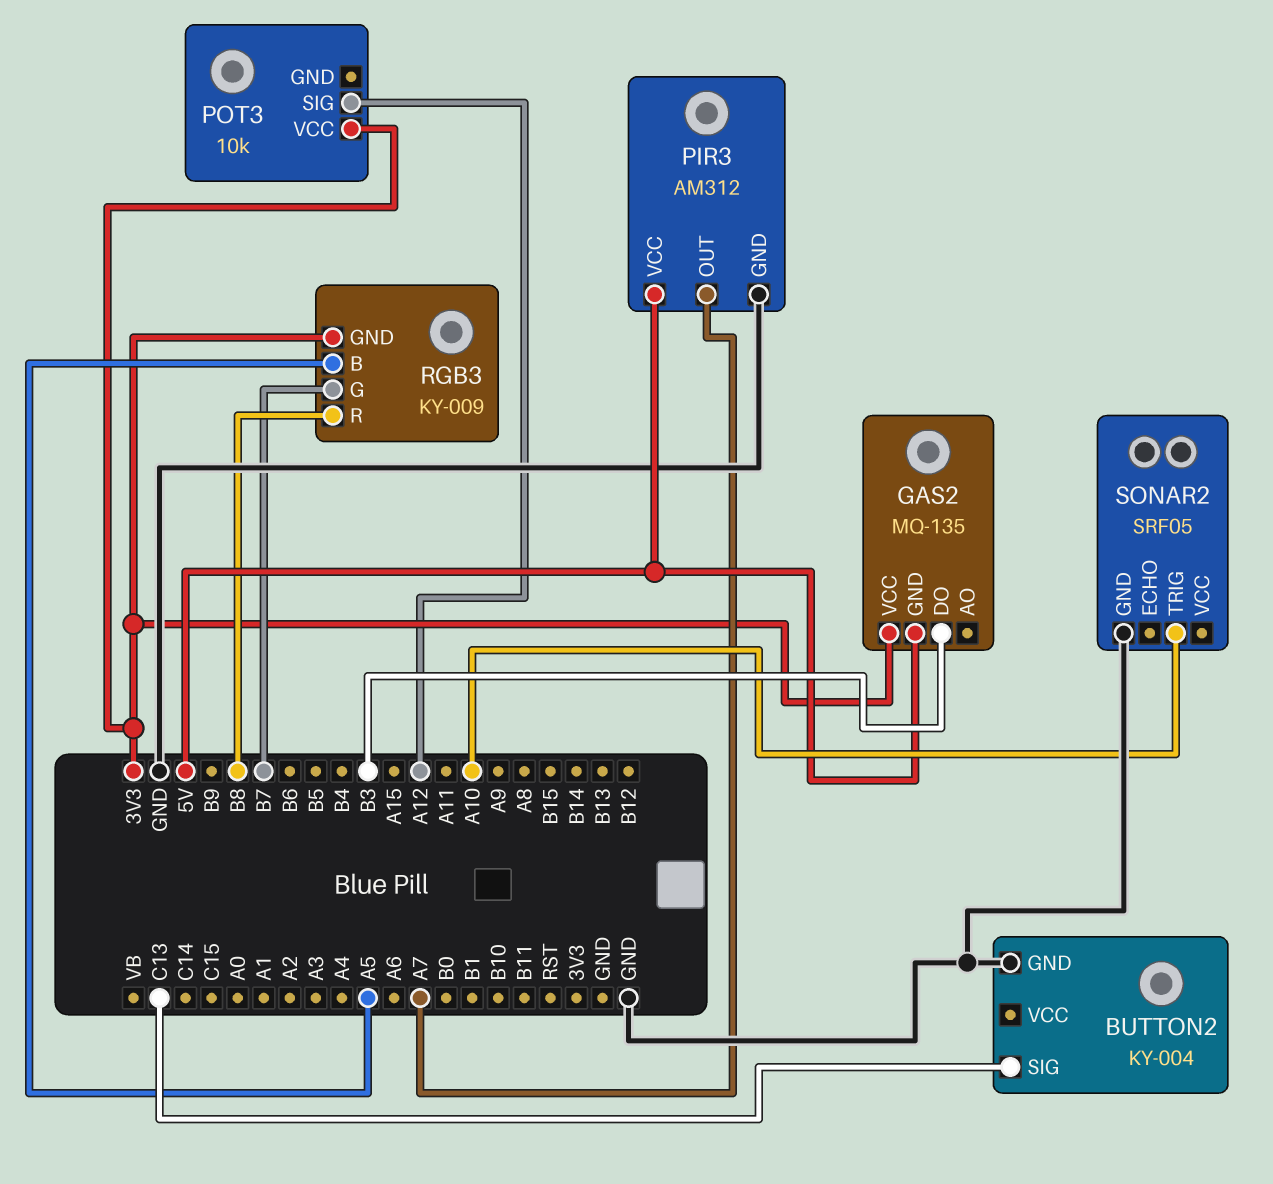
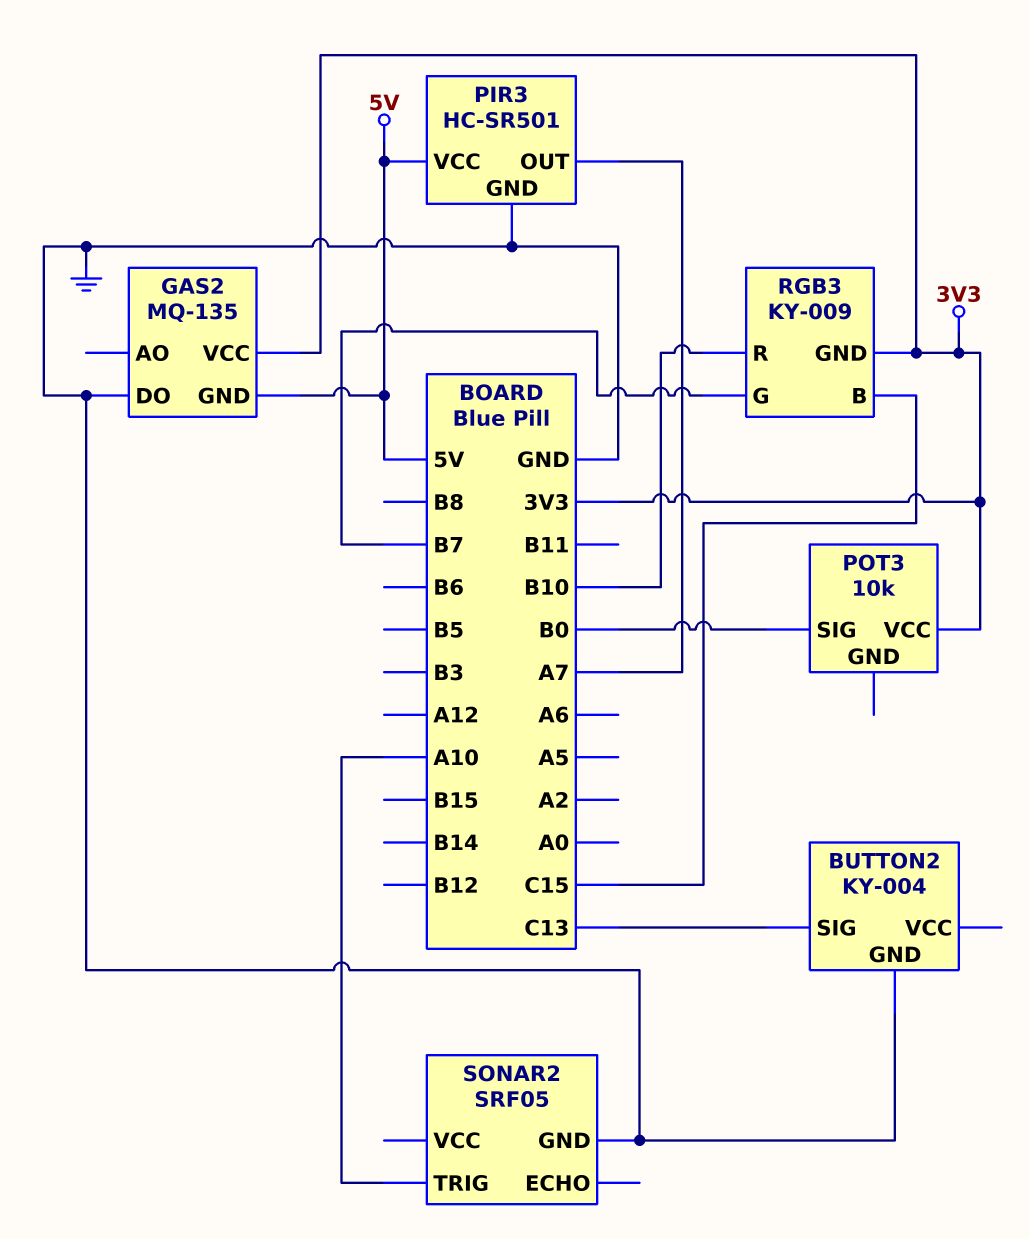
GAS2 pin DO: B3 -> GND
PIR3: AM312 -> HC-SR501
POT3 pin SIG: A12 -> B0
RGB3 pin B: A5 -> C15
RGB3 pin R: B8 -> B10

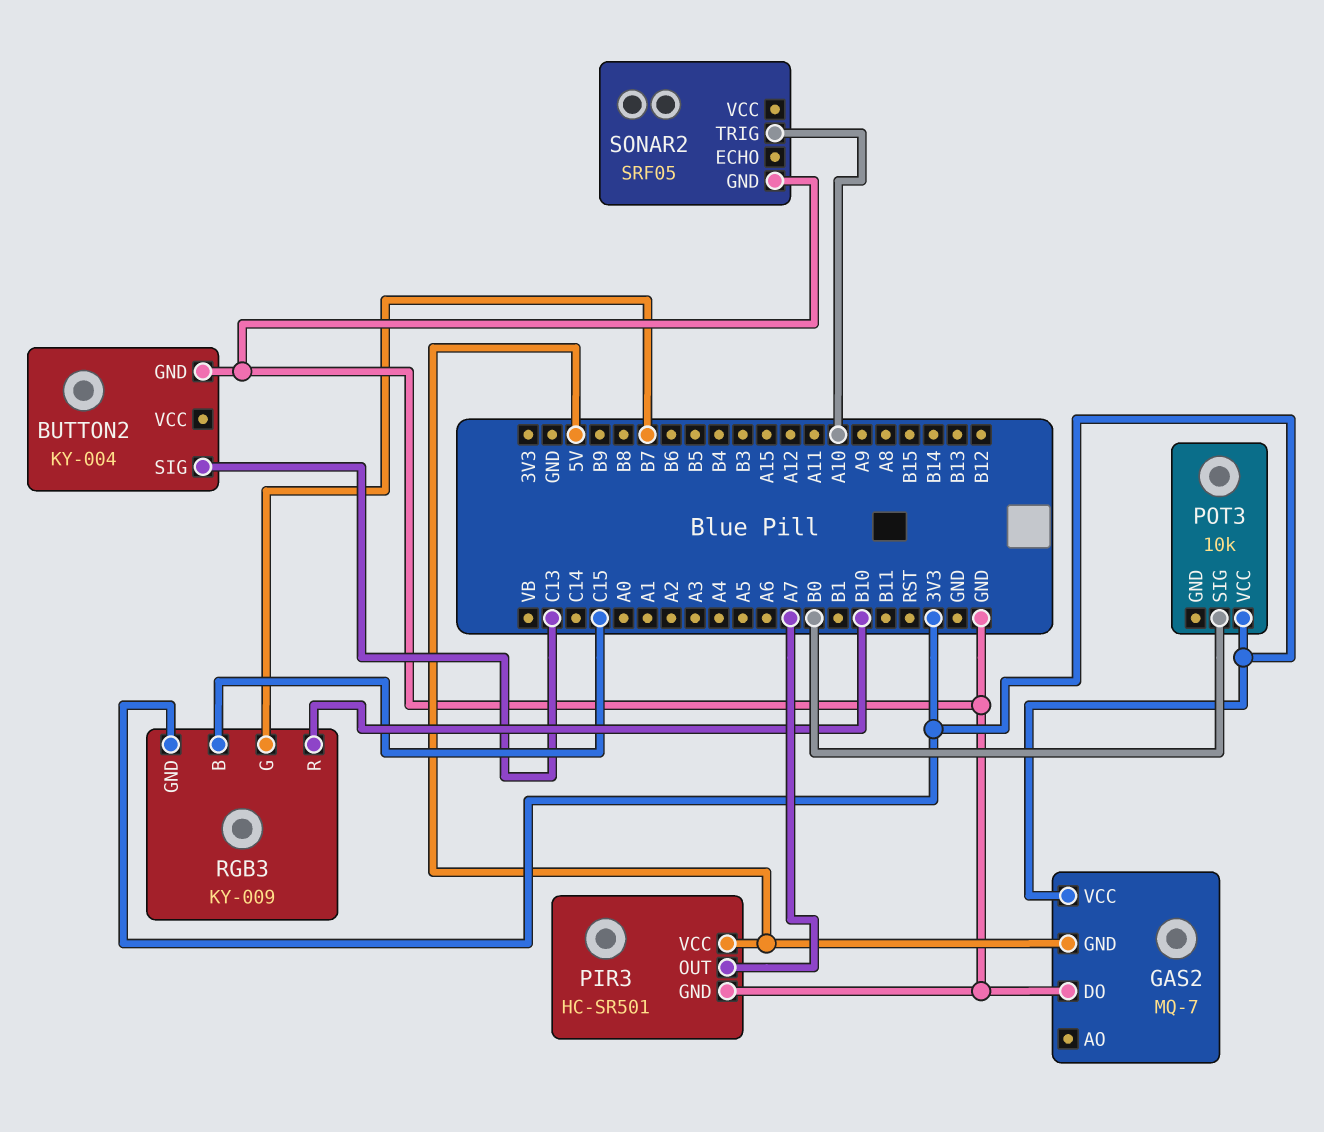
GAS2: MQ-135 -> MQ-7

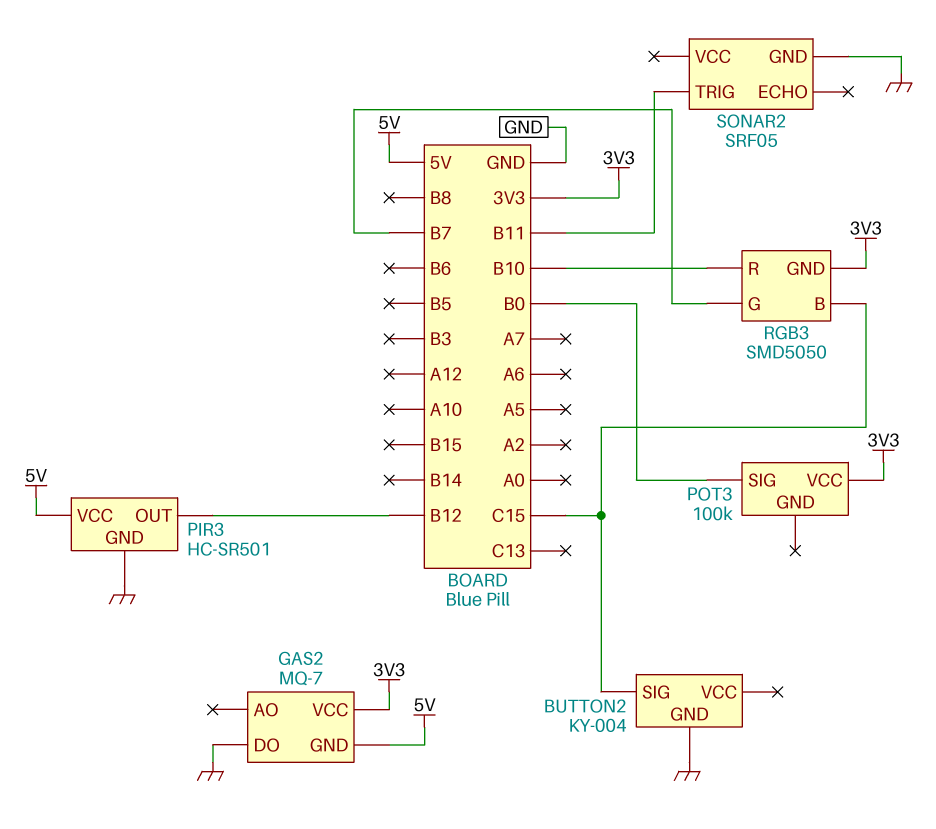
BUTTON2 pin SIG: C13 -> C15
PIR3 pin OUT: A7 -> B12
POT3: 10k -> 100k
RGB3: KY-009 -> SMD5050
SONAR2 pin TRIG: A10 -> B11

